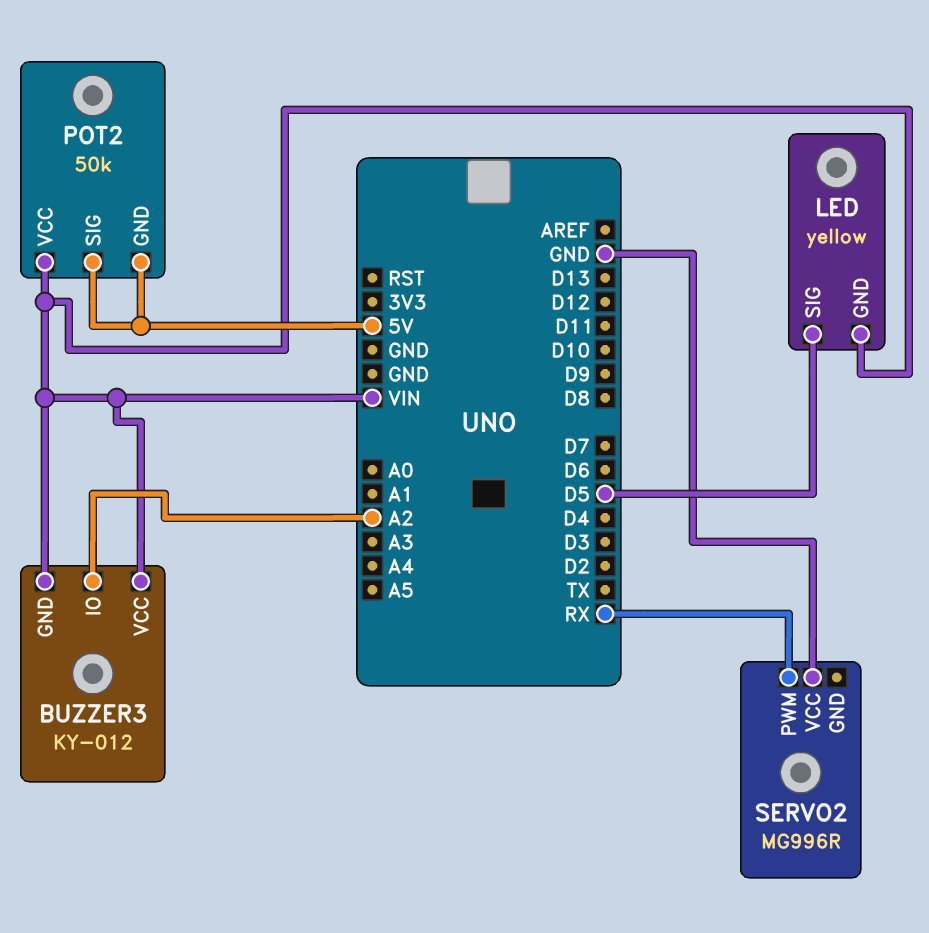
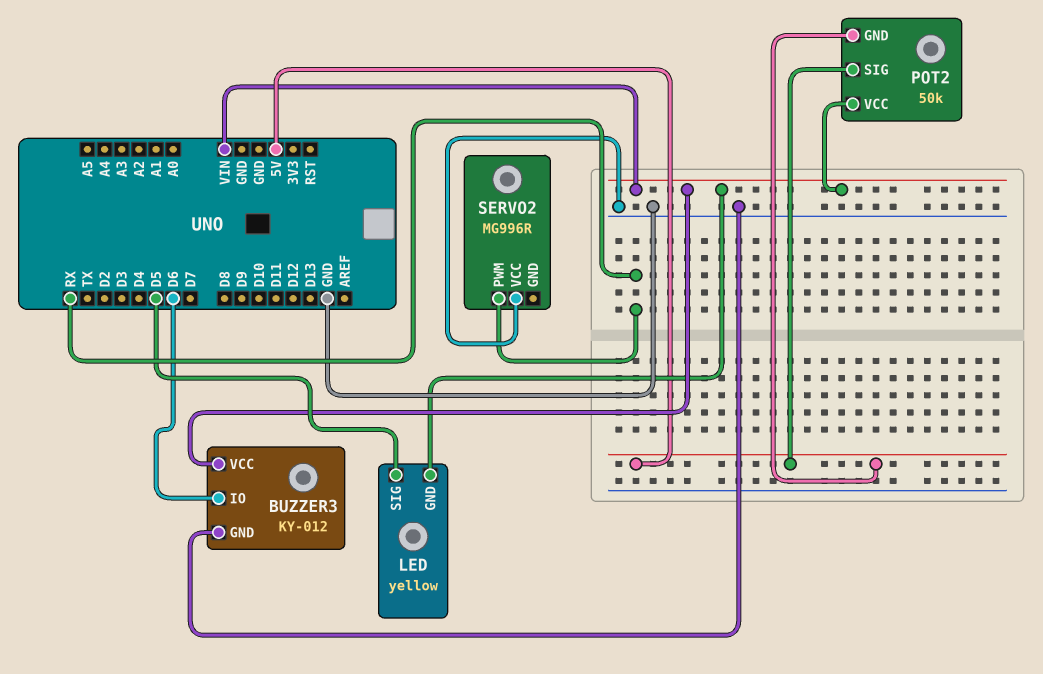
BUZZER3 pin GND: VIN -> GND
BUZZER3 pin IO: A2 -> D6

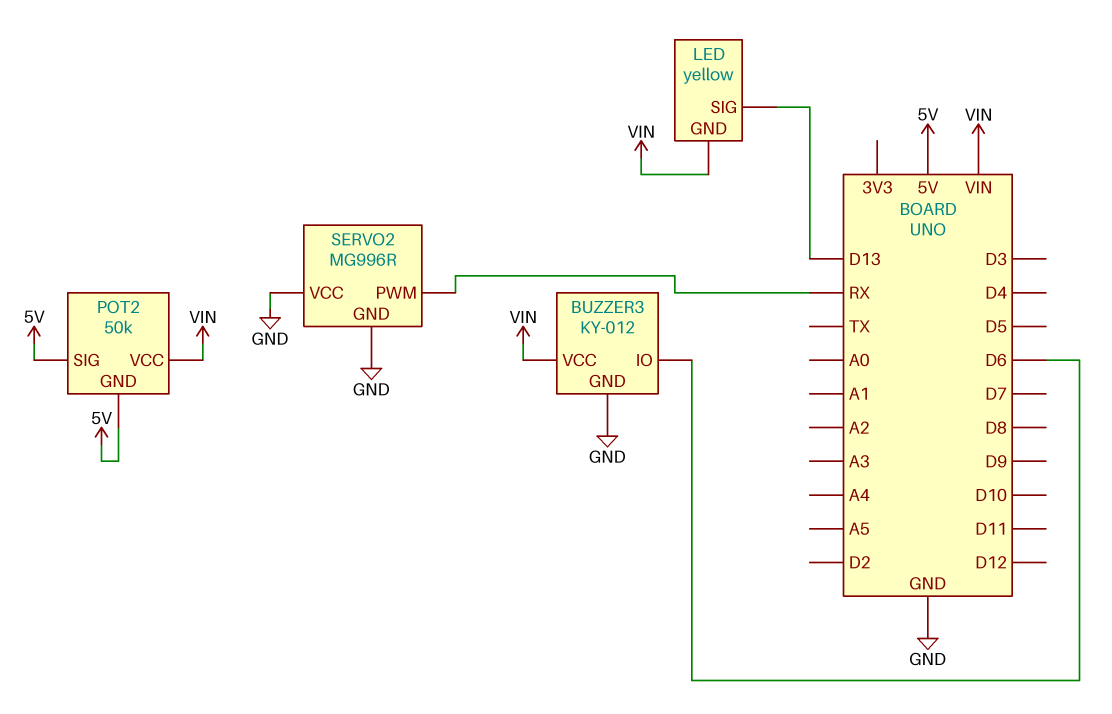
LED pin SIG: D5 -> D13
SERVO2 pin GND: none -> GND

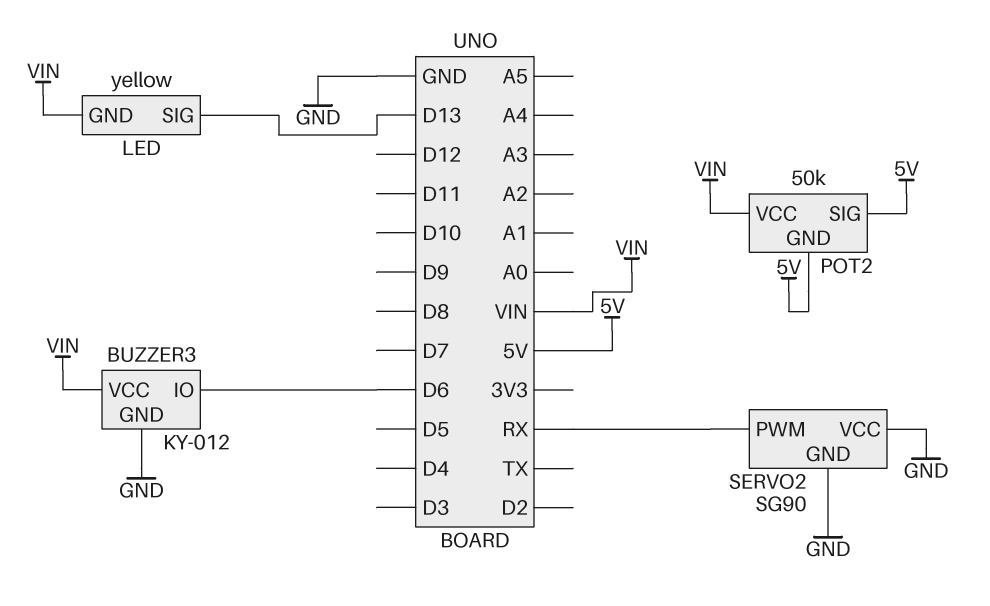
SERVO2: MG996R -> SG90

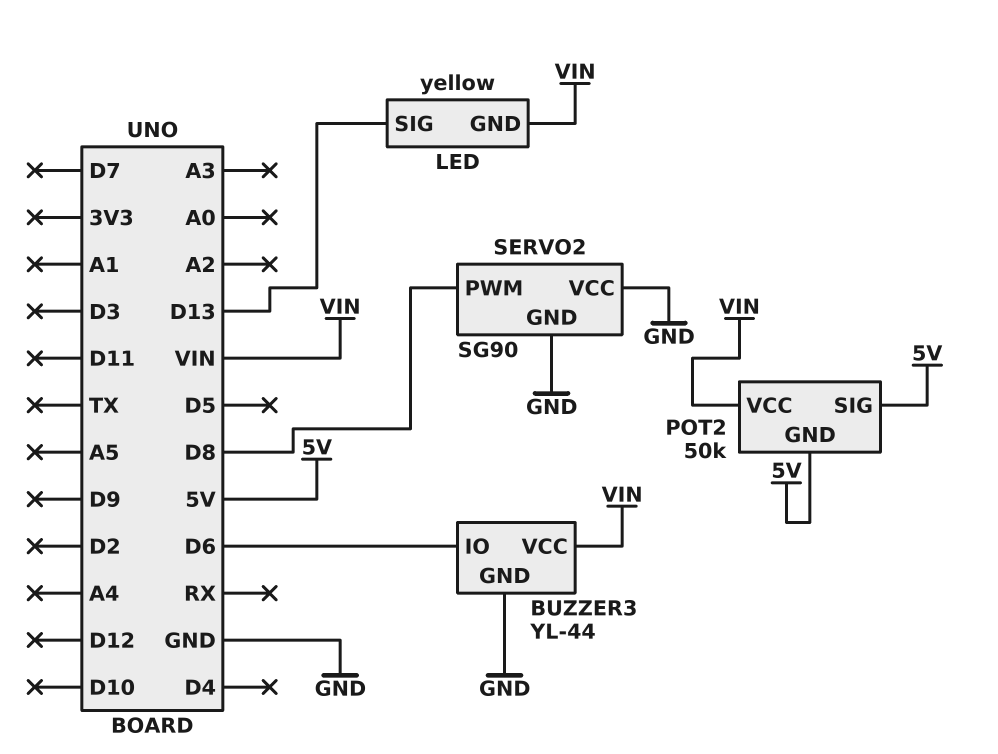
BUZZER3: KY-012 -> YL-44
SERVO2 pin PWM: RX -> D8

